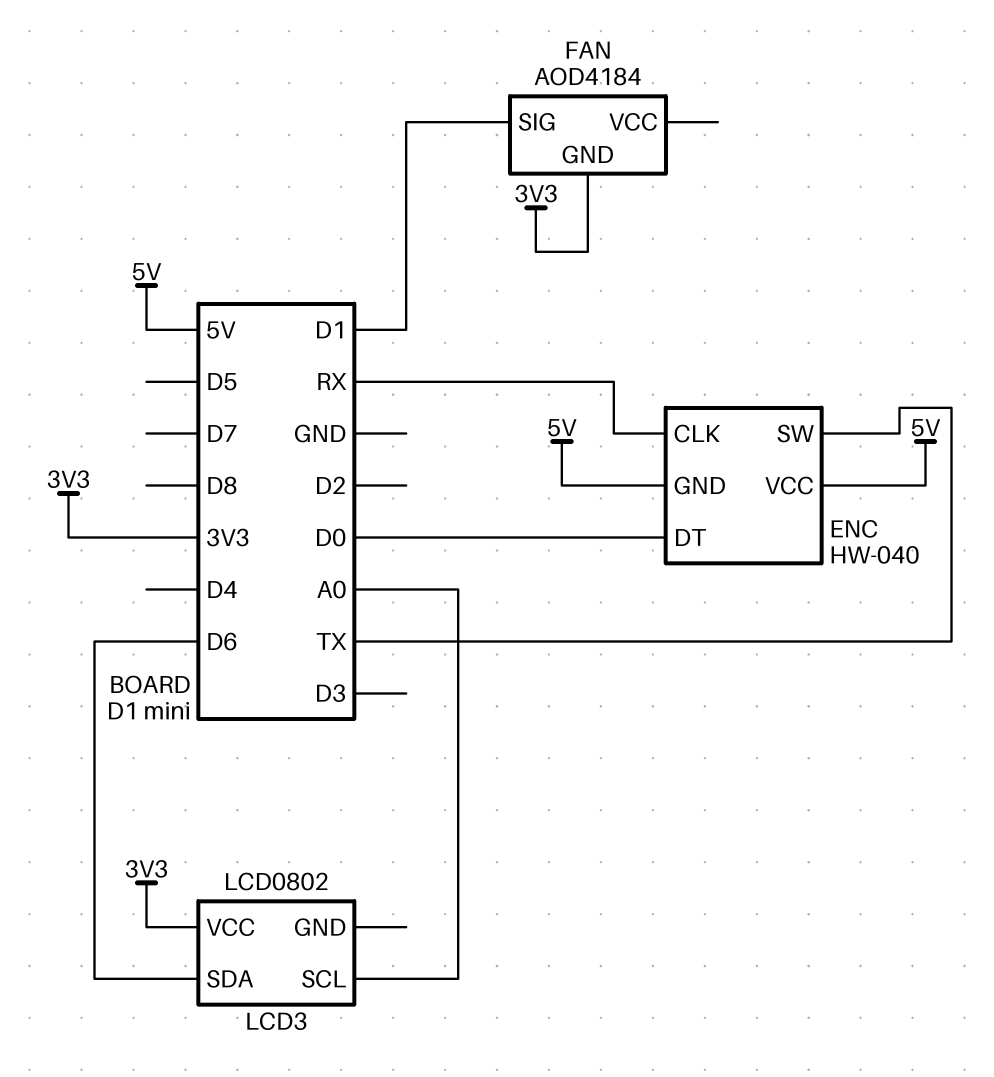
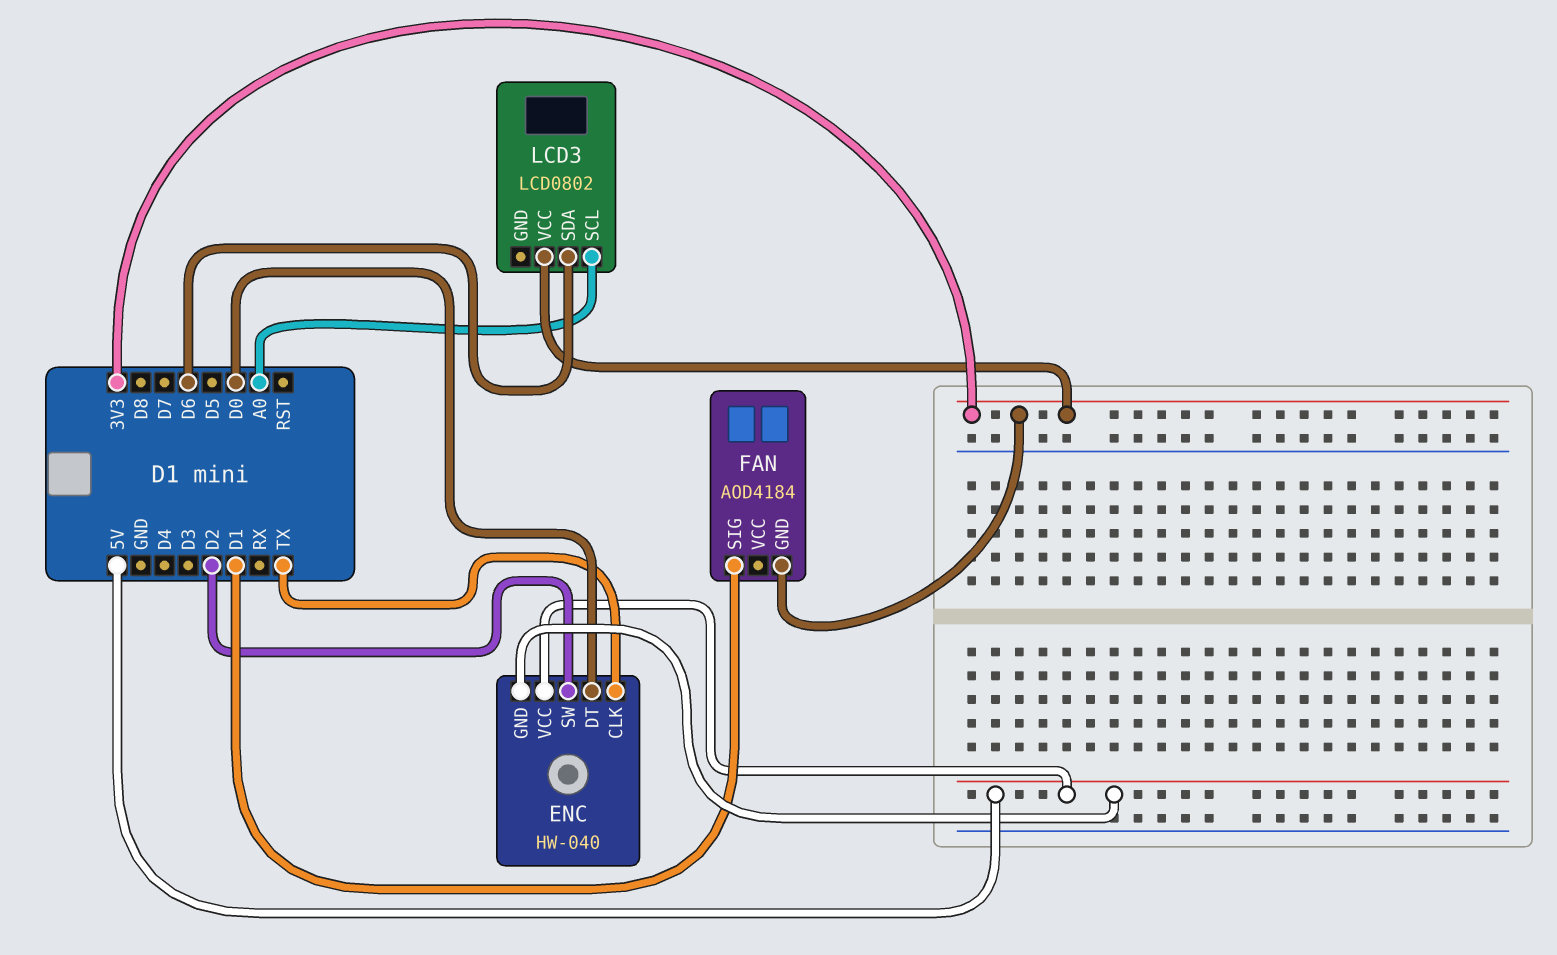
ENC pin CLK: RX -> TX
ENC pin SW: TX -> D2

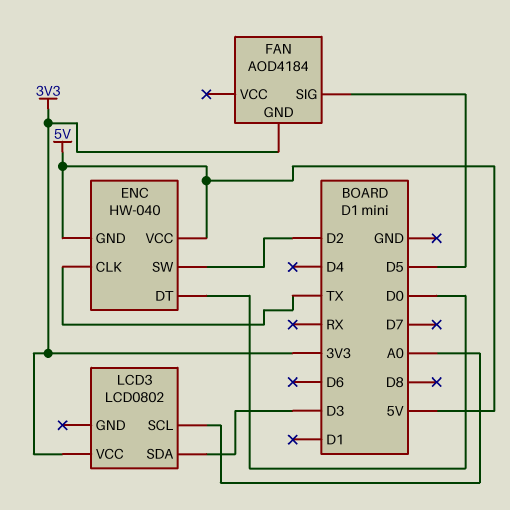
FAN pin SIG: D1 -> D5
LCD3 pin SDA: D6 -> D3

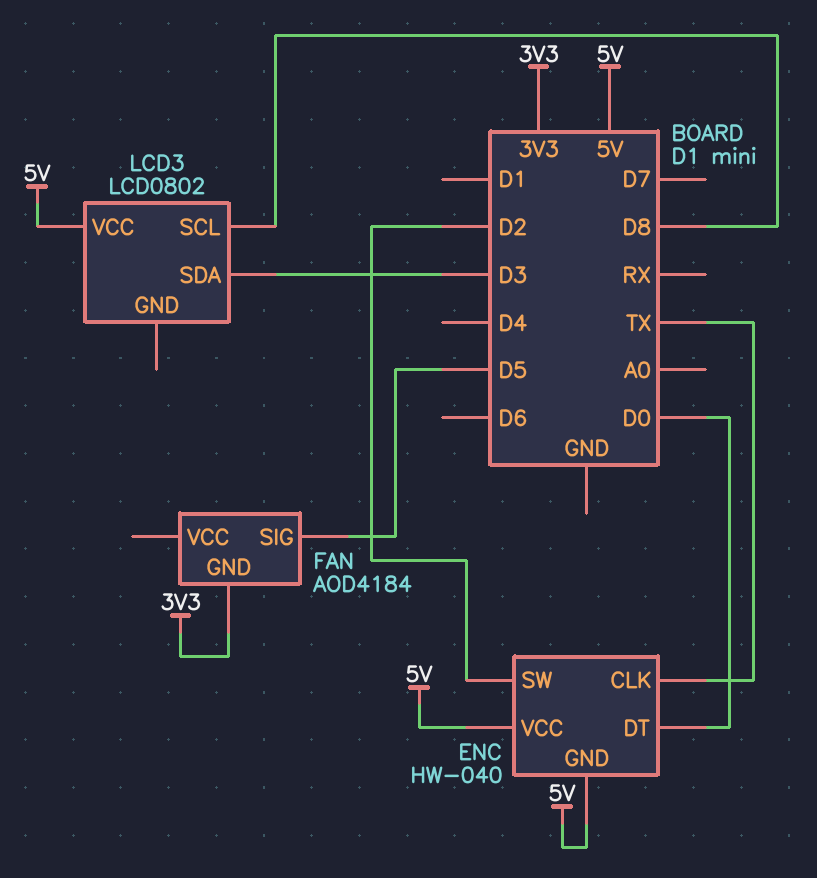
LCD3 pin SCL: A0 -> D8
LCD3 pin VCC: 3V3 -> 5V

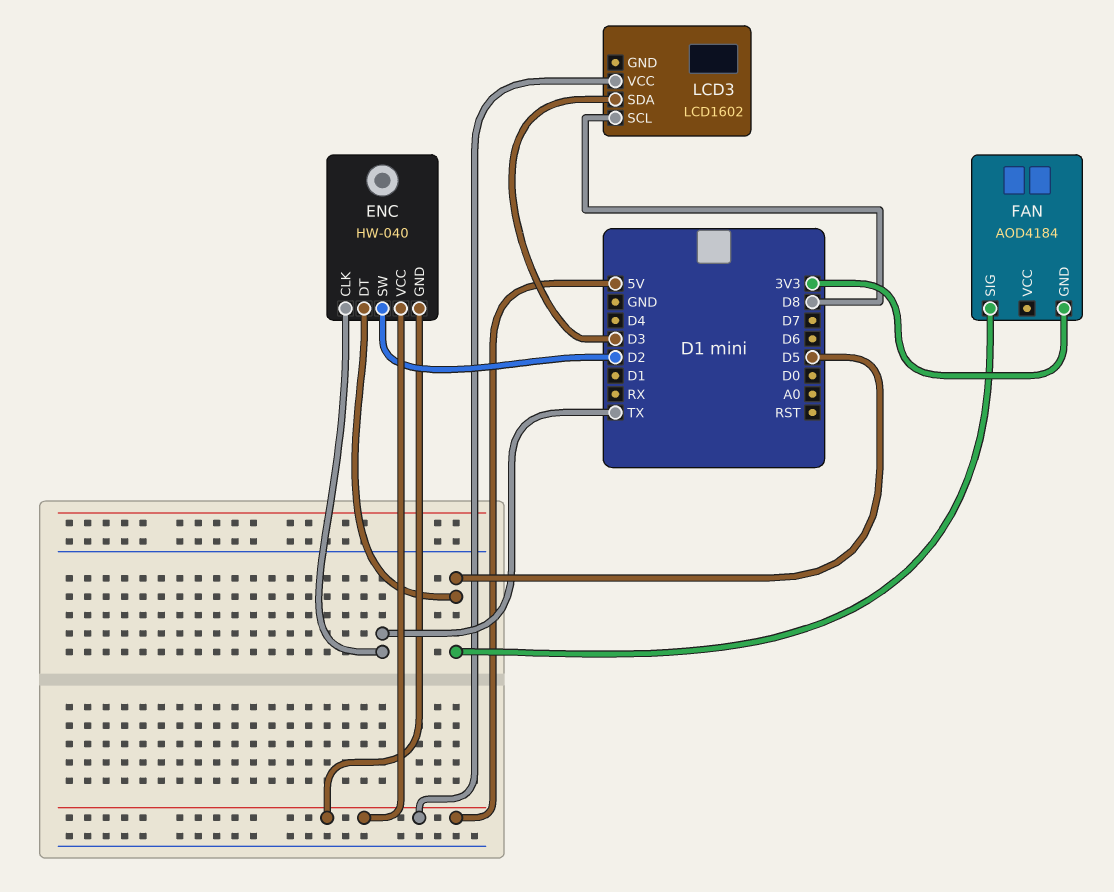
ENC pin DT: D0 -> D5
LCD3: LCD0802 -> LCD1602

